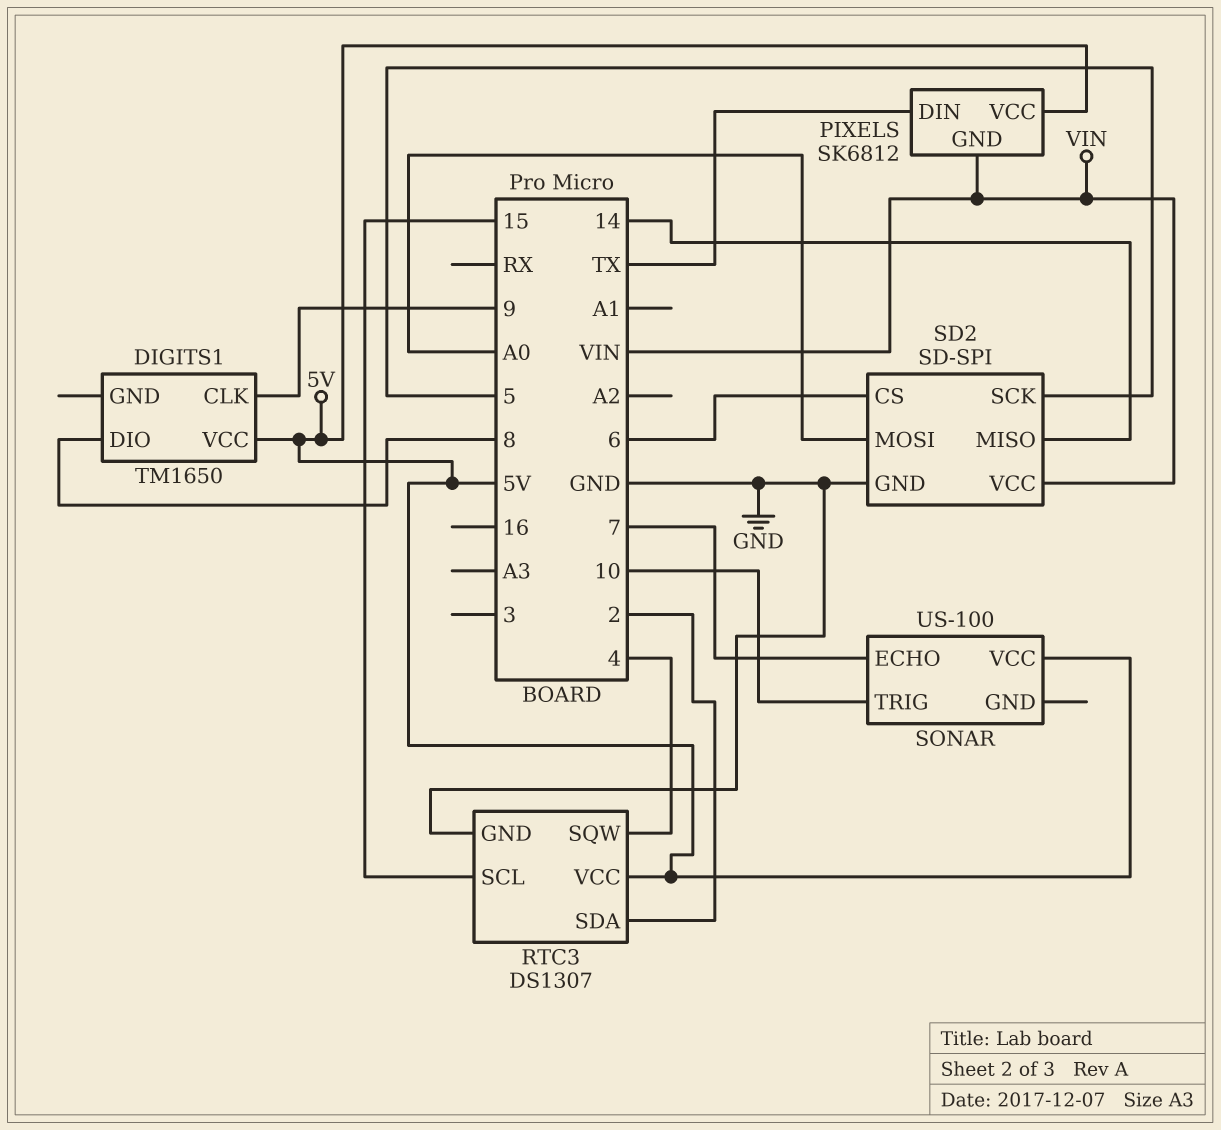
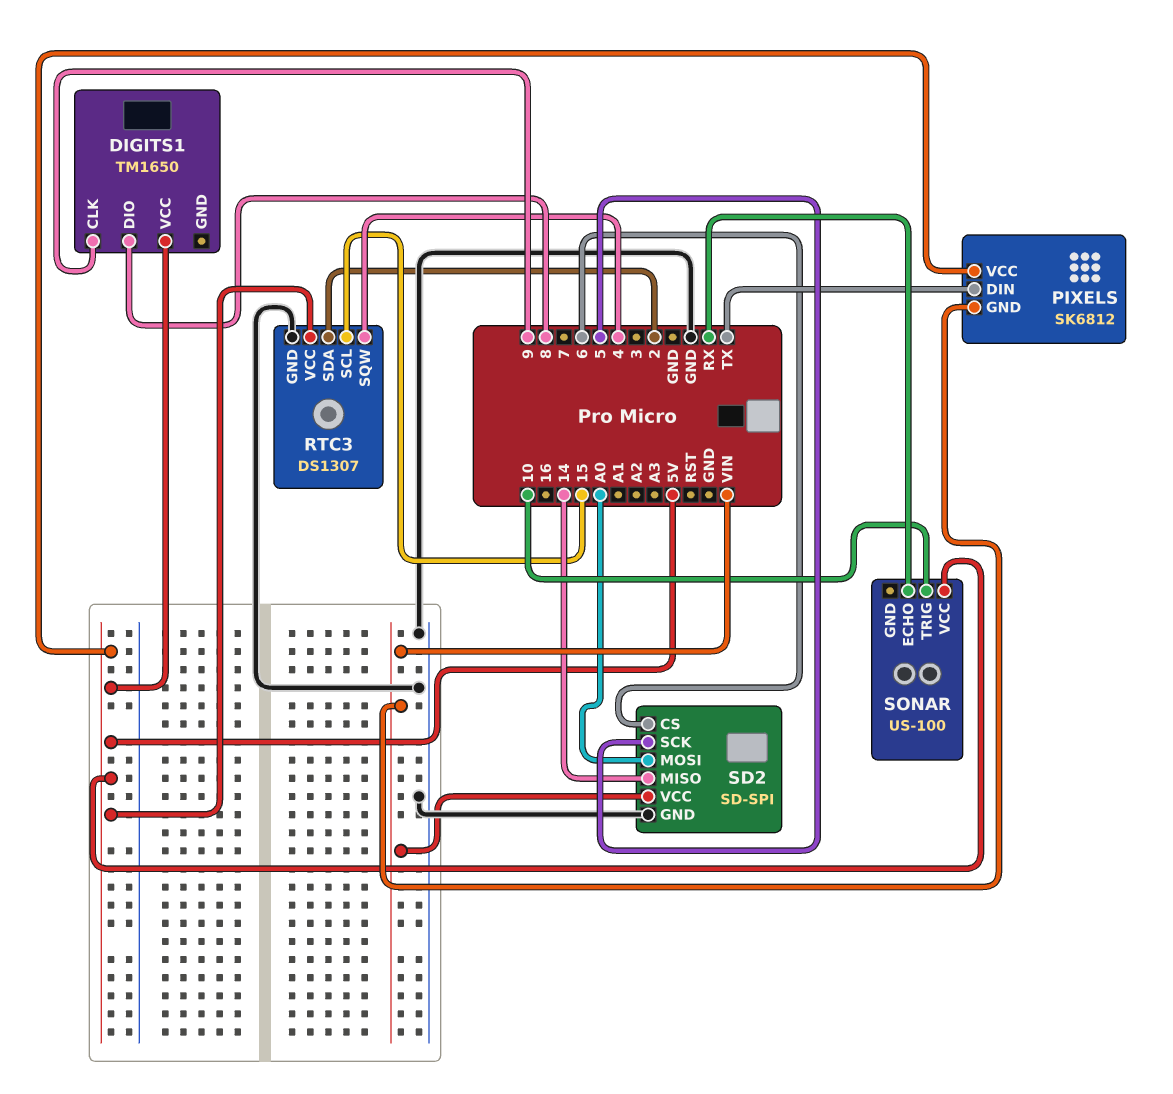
SONAR pin ECHO: 7 -> RX

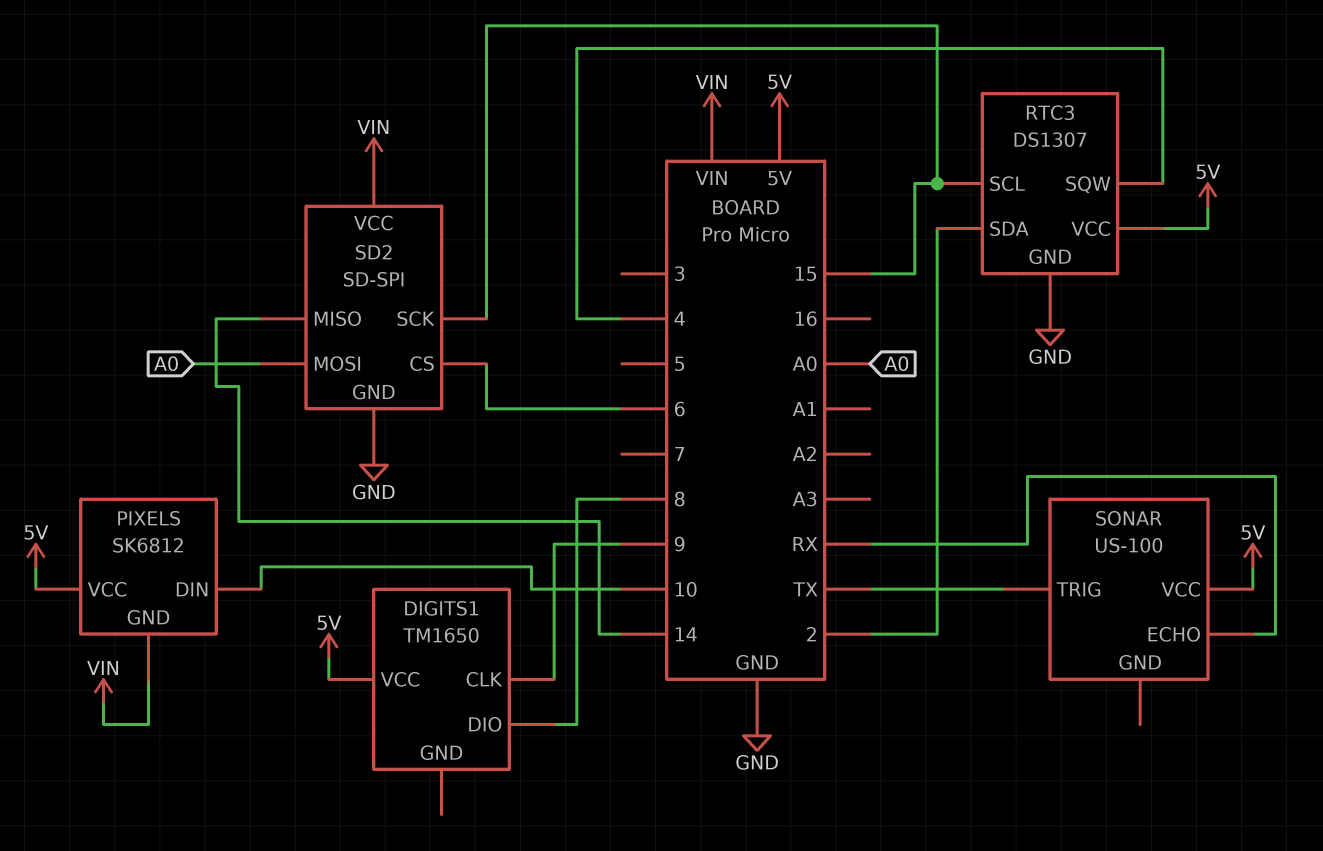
PIXELS pin DIN: TX -> 10
SD2 pin SCK: 5 -> 15
SONAR pin TRIG: 10 -> TX

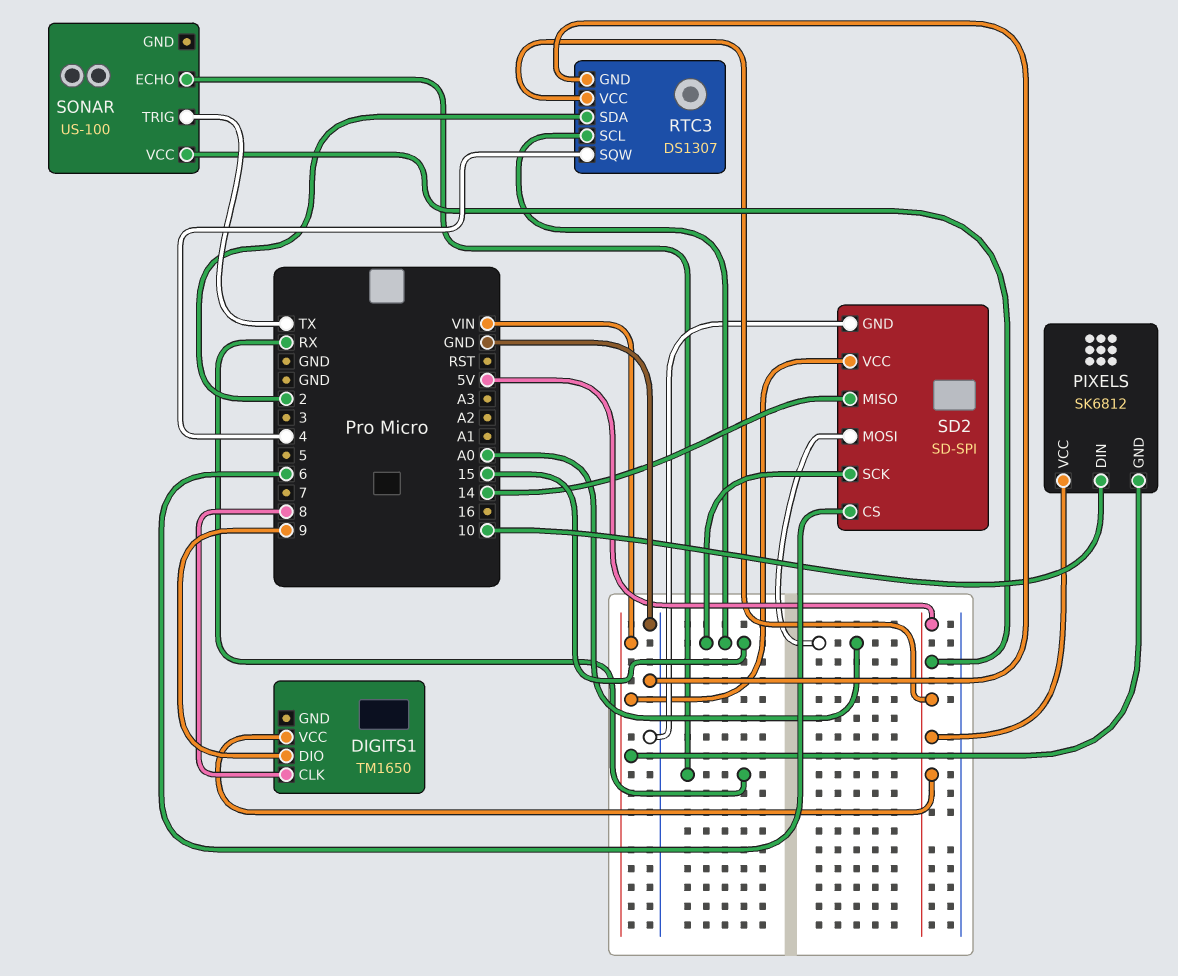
DIGITS1 pin CLK: 9 -> 8
DIGITS1 pin DIO: 8 -> 9

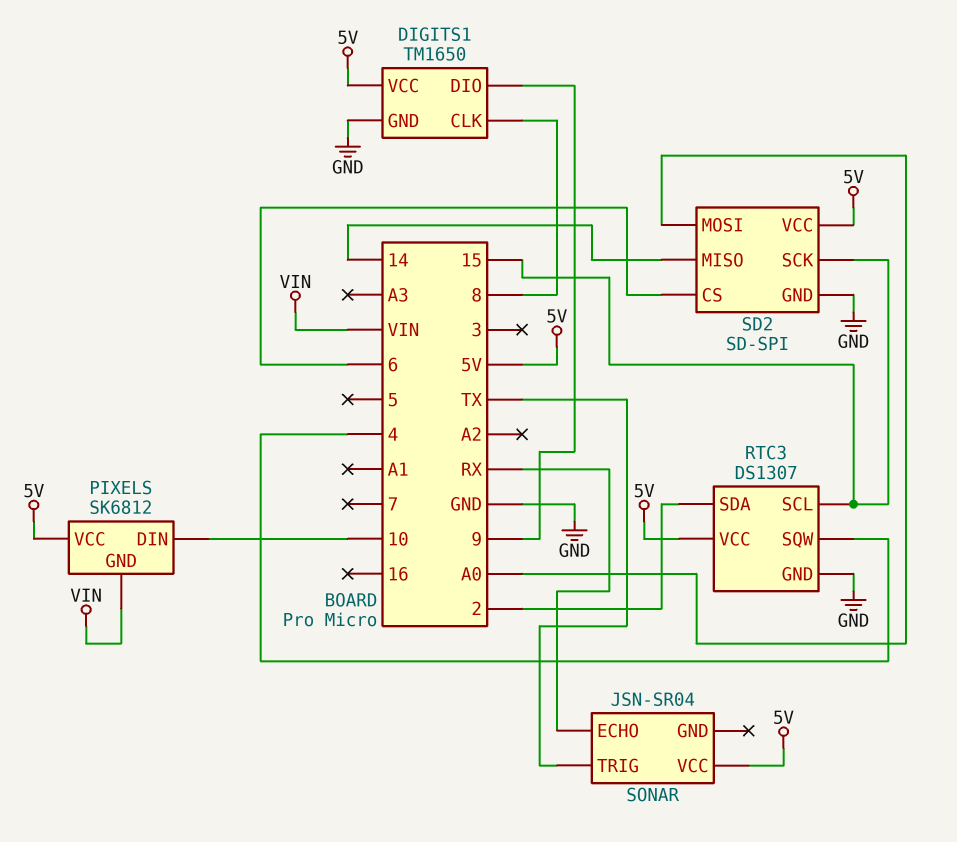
DIGITS1 pin GND: none -> GND
SD2 pin VCC: VIN -> 5V
SONAR: US-100 -> JSN-SR04

